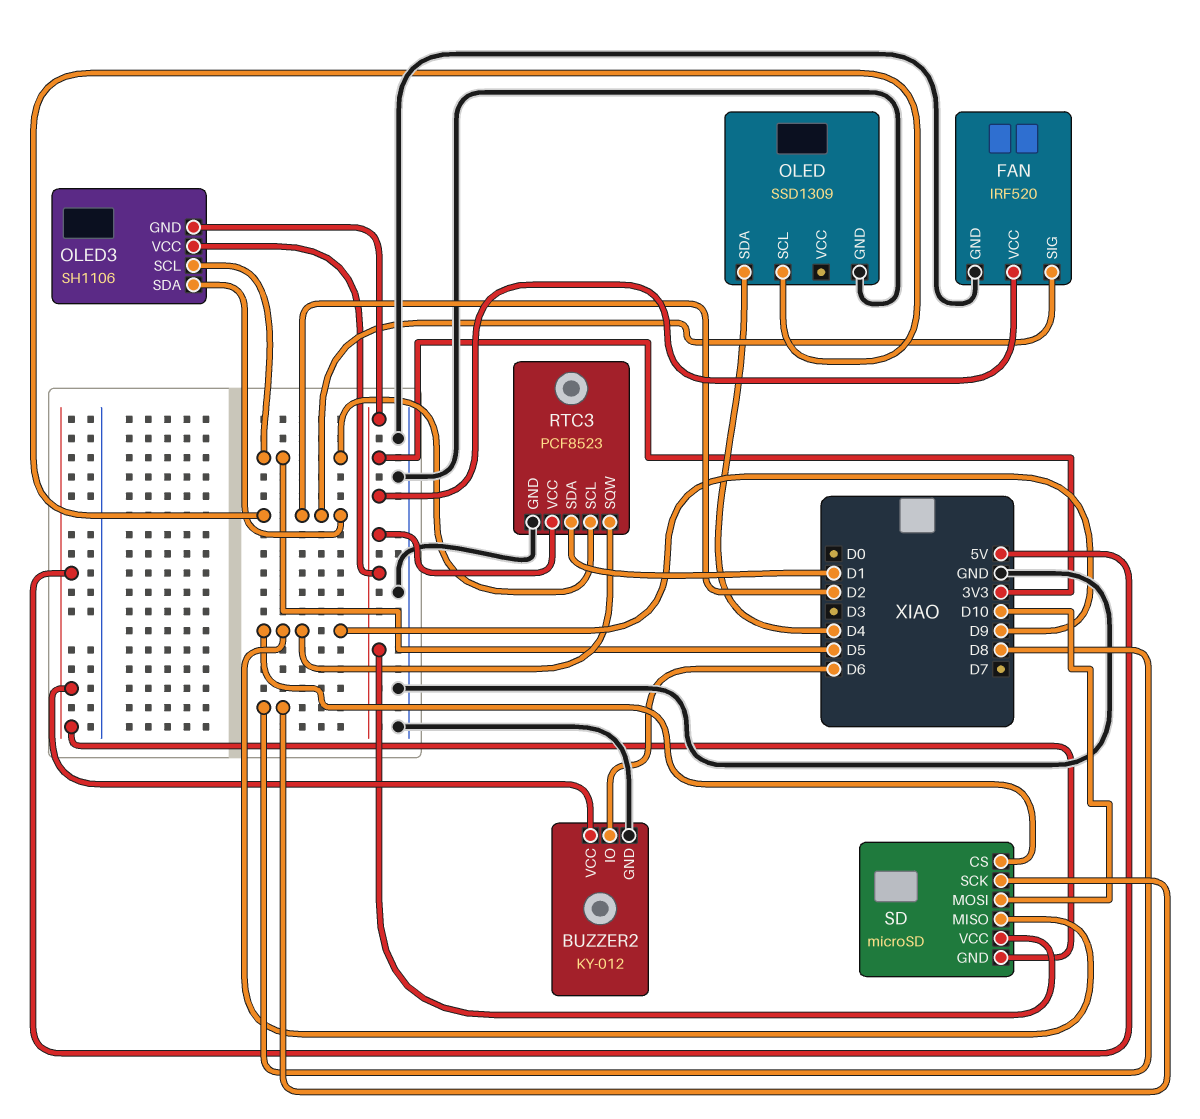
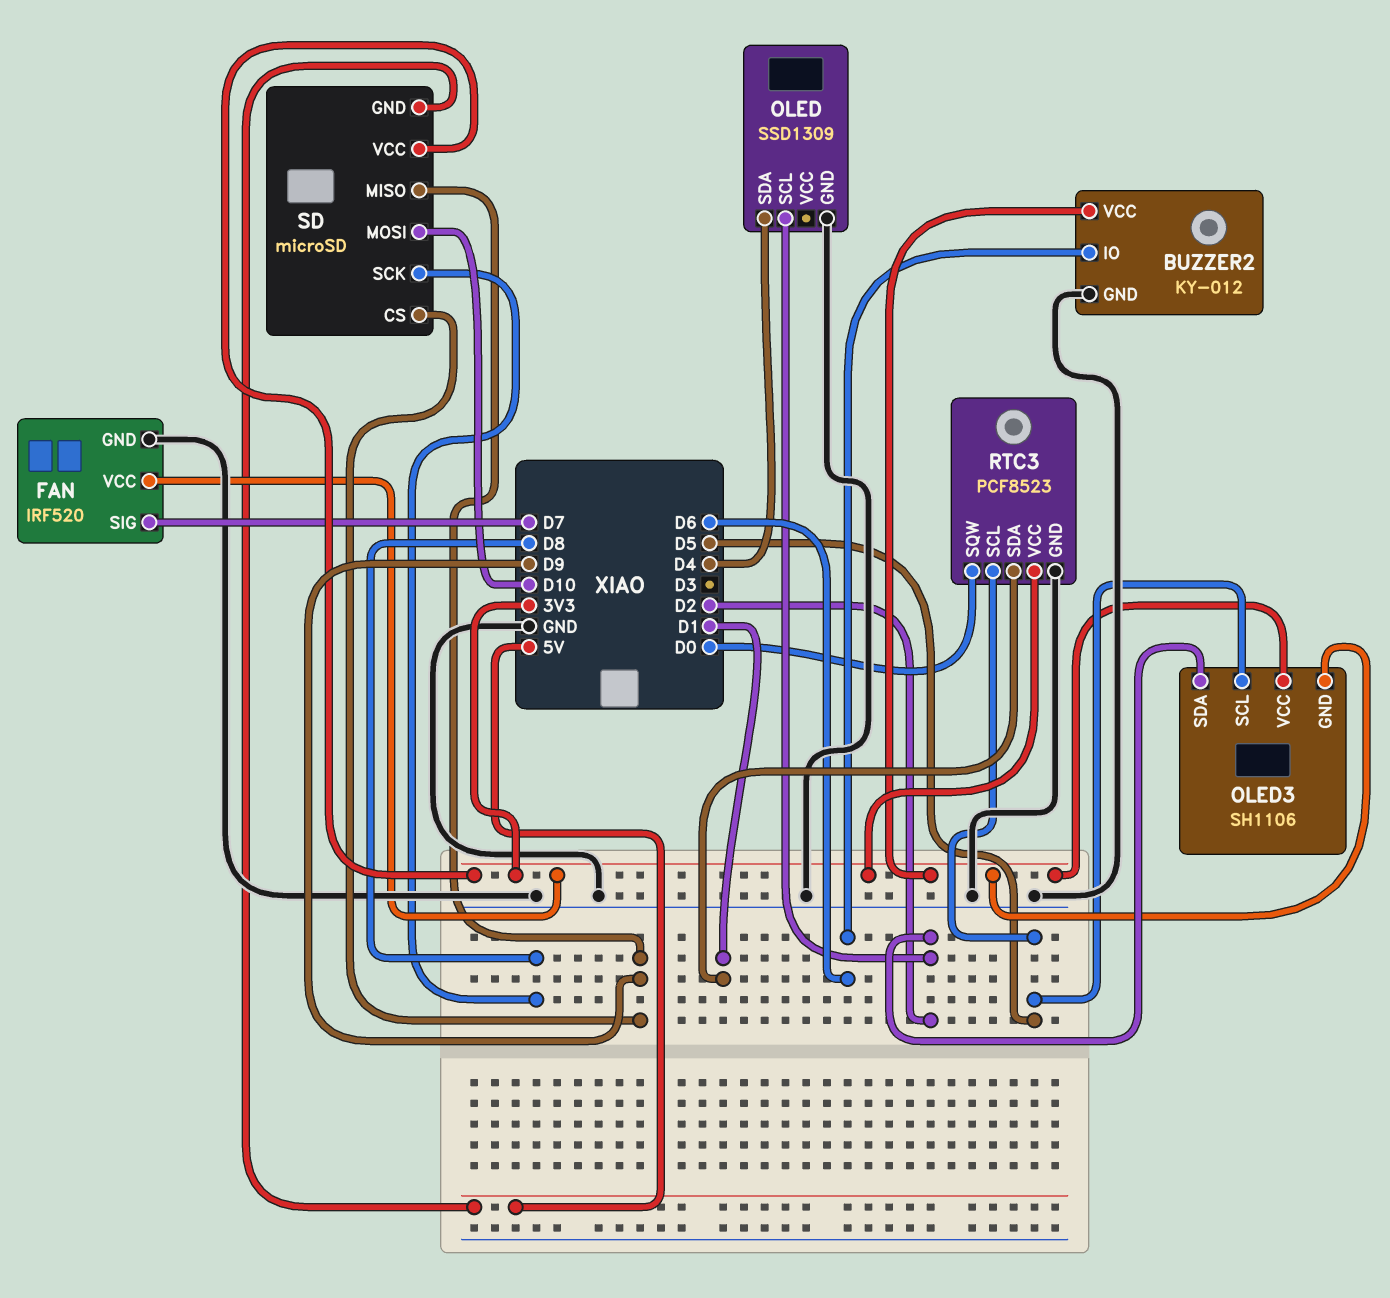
BUZZER2 pin VCC: 5V -> 3V3
FAN pin SIG: D2 -> D7
RTC3 pin SQW: D9 -> D0

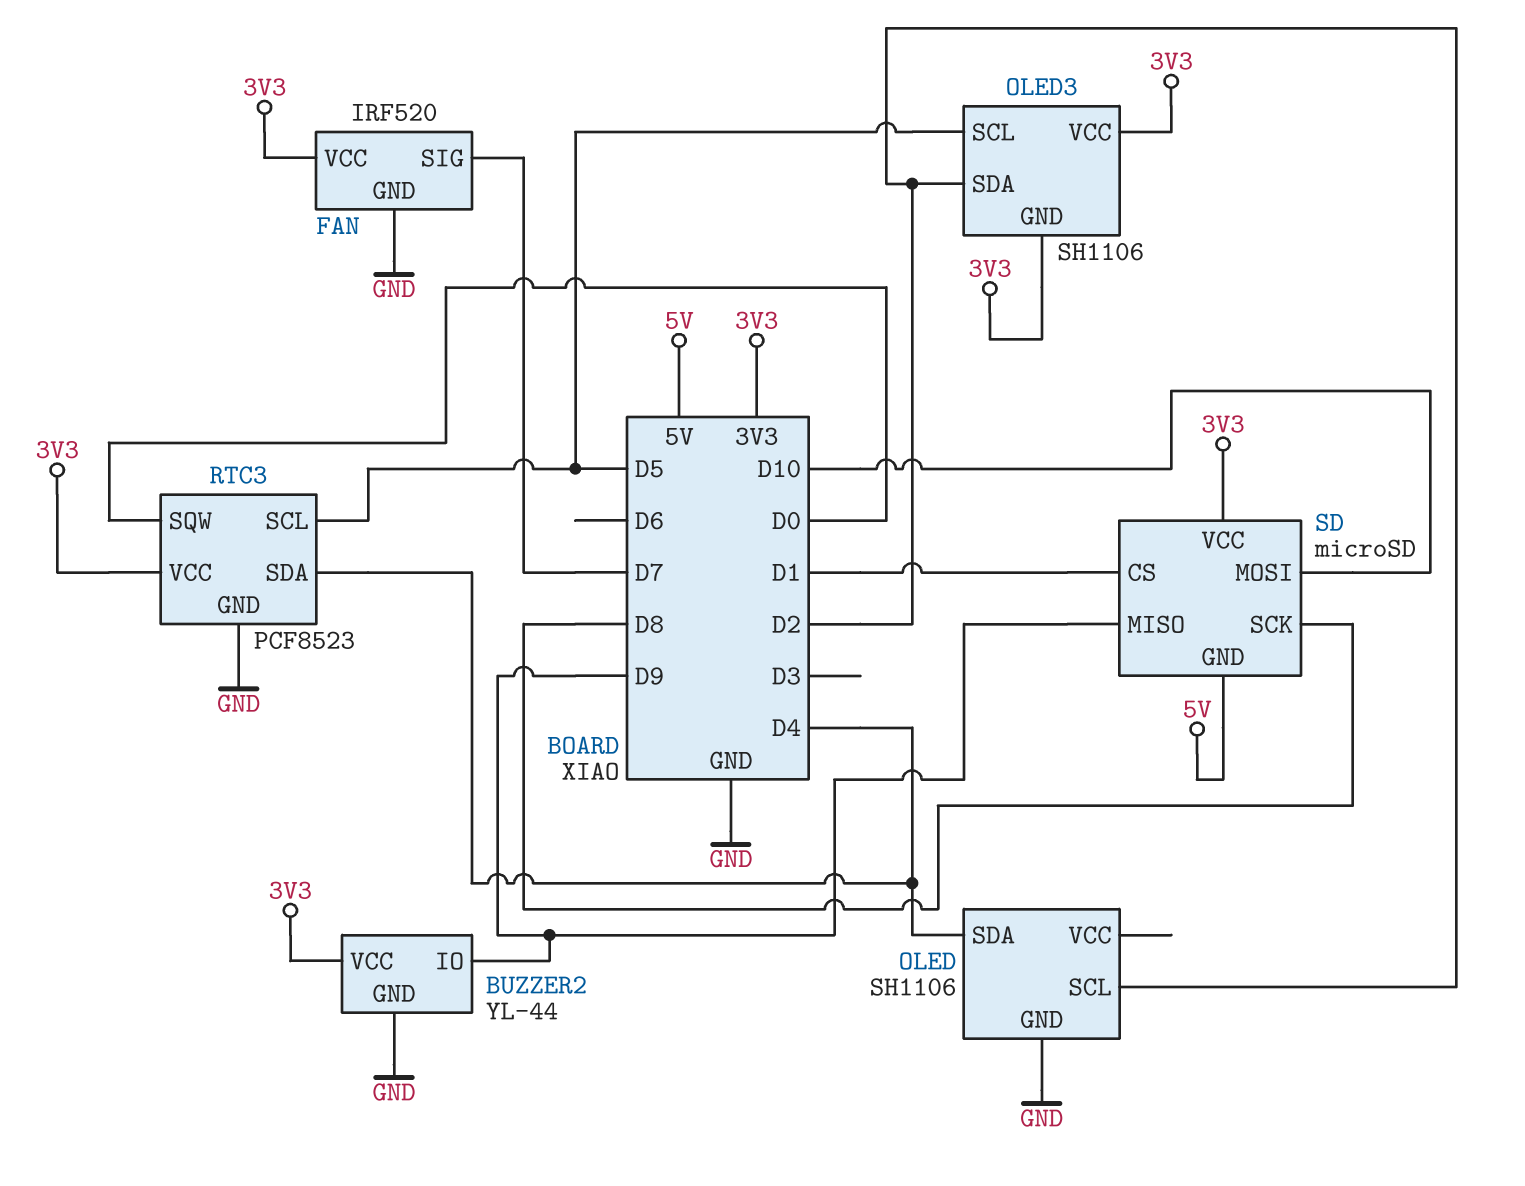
BUZZER2: KY-012 -> YL-44
BUZZER2 pin IO: D6 -> D9
OLED: SSD1309 -> SH1106
RTC3 pin SDA: D1 -> D4
SD pin CS: D9 -> D1

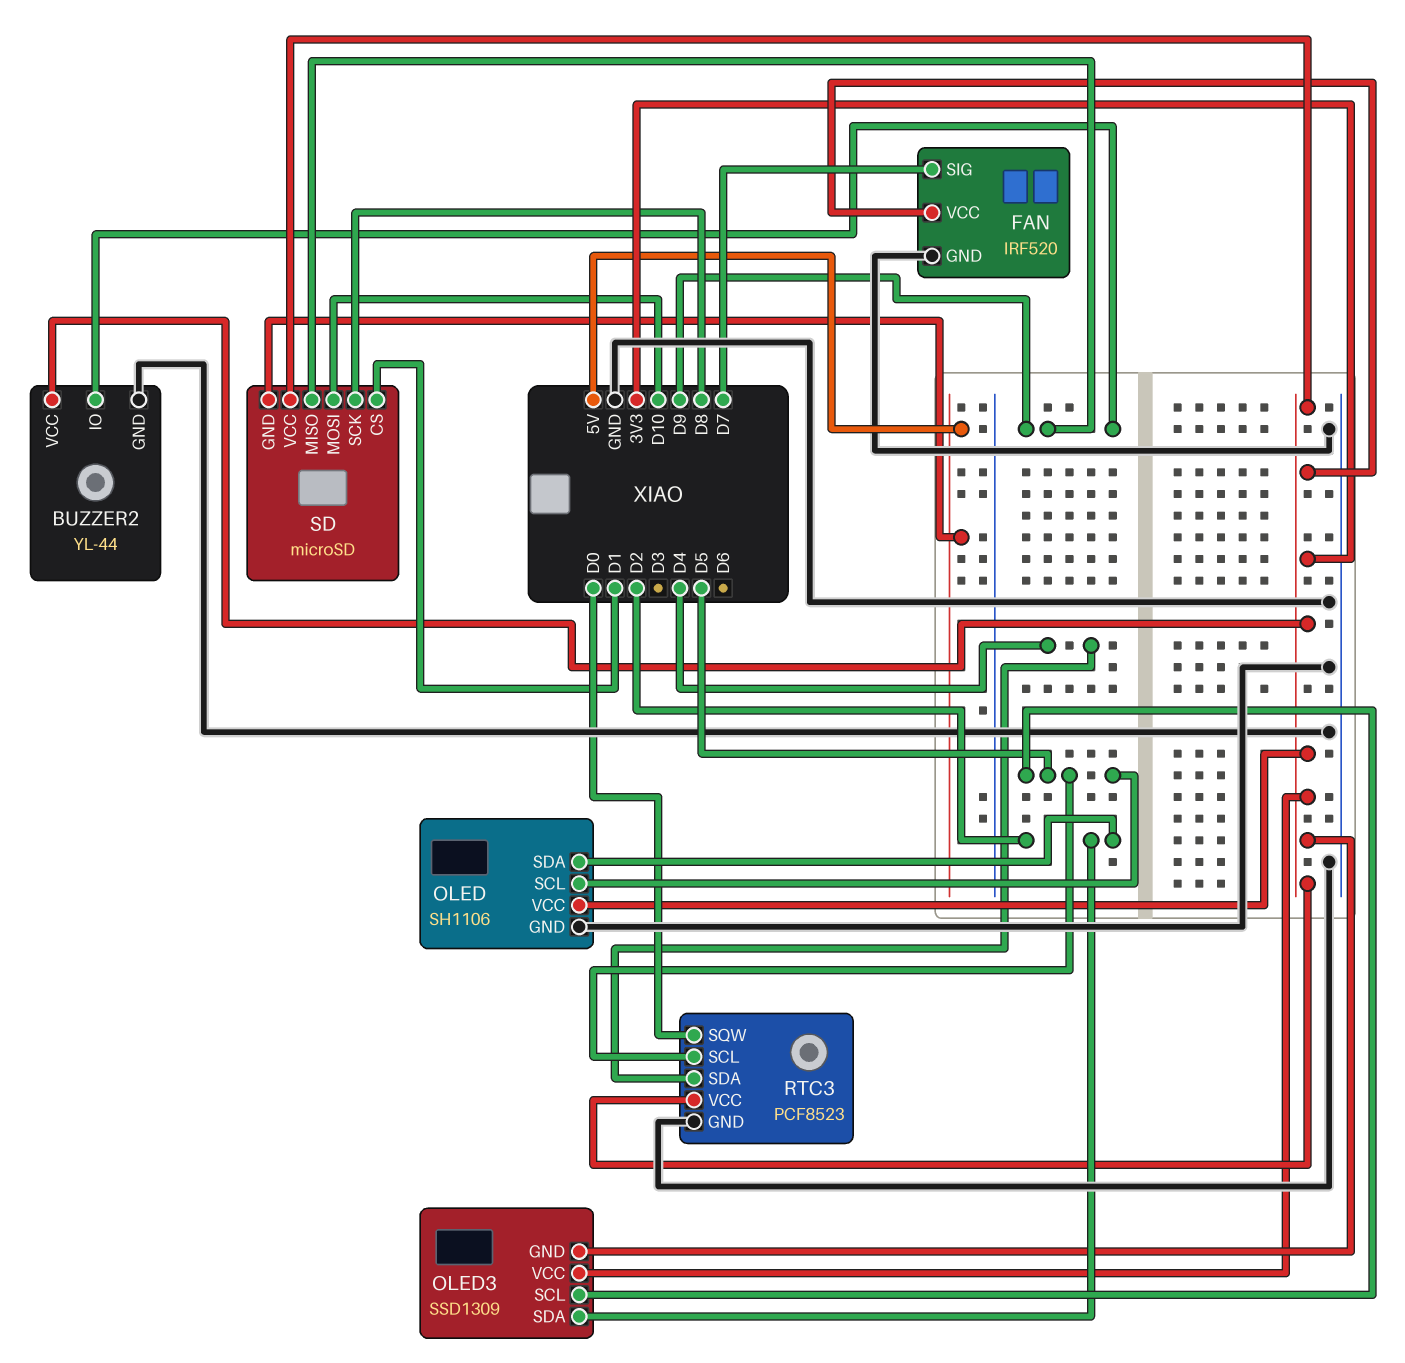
OLED pin SCL: D2 -> D5
OLED pin SDA: D4 -> D2
OLED pin VCC: none -> 3V3
OLED3: SH1106 -> SSD1309

